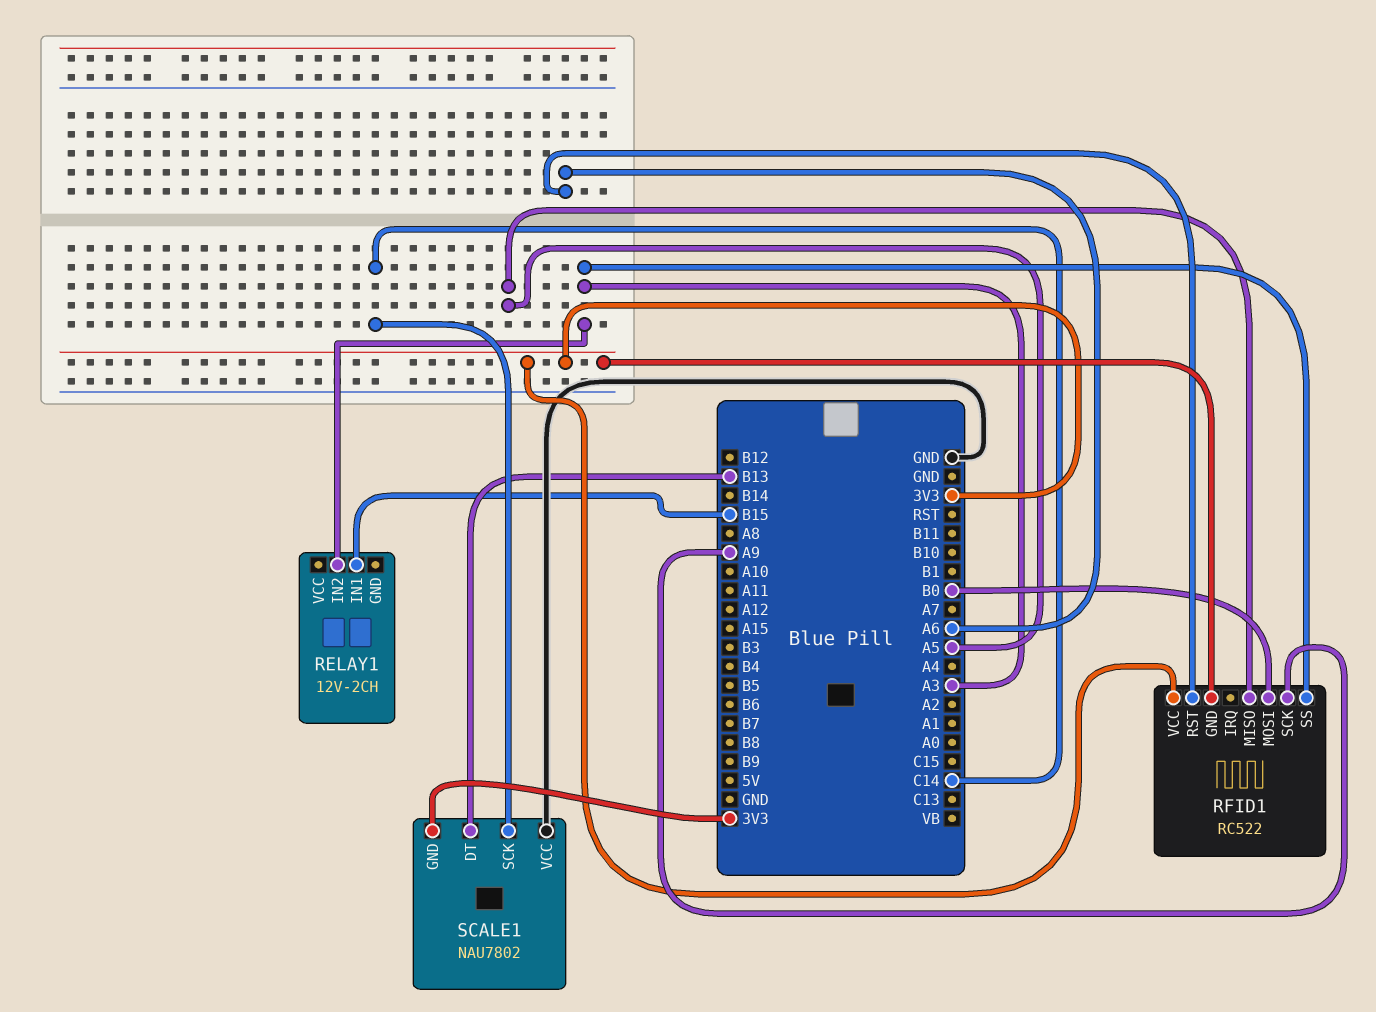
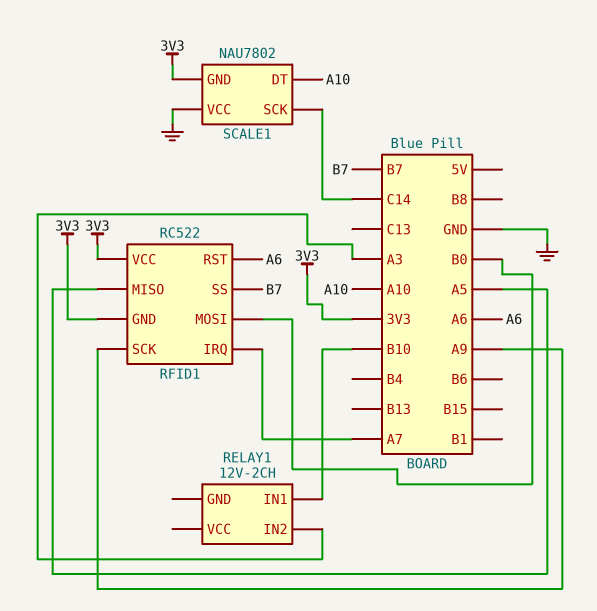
RELAY1 pin IN1: B15 -> B10
RFID1 pin IRQ: none -> A7
RFID1 pin SS: A3 -> B7
SCALE1 pin DT: B13 -> A10

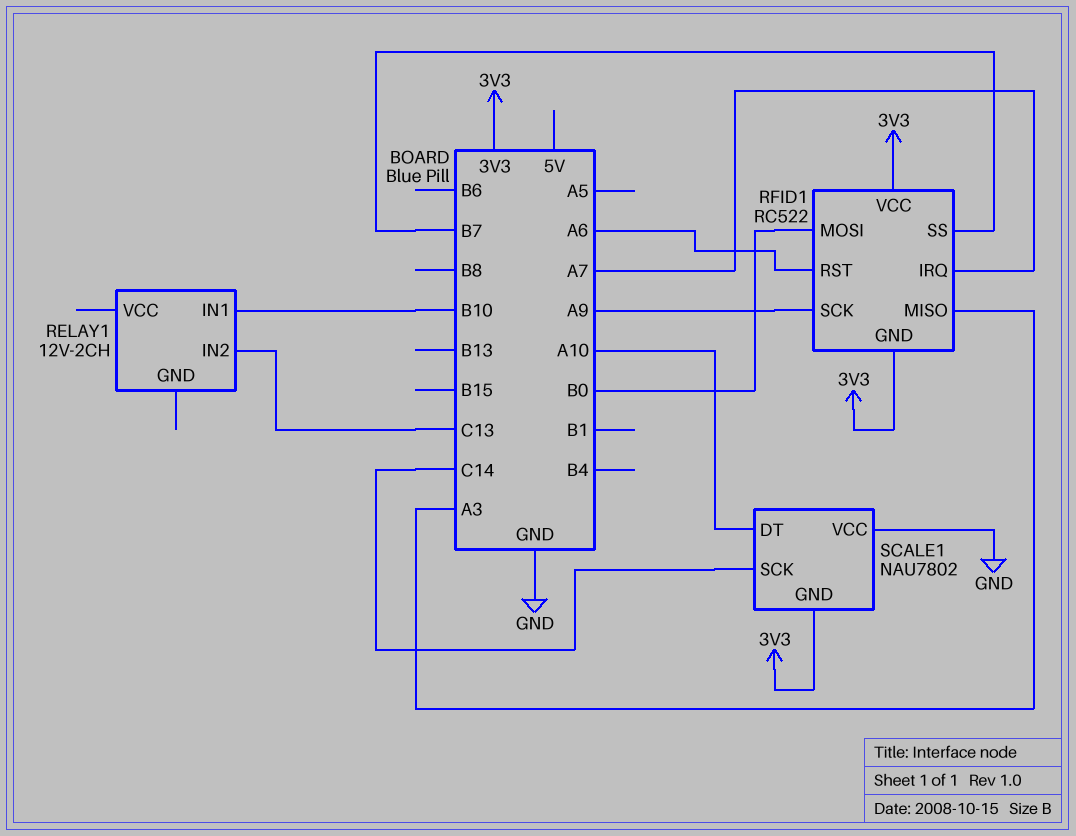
RELAY1 pin IN2: A3 -> C13
RFID1 pin MISO: A5 -> A3

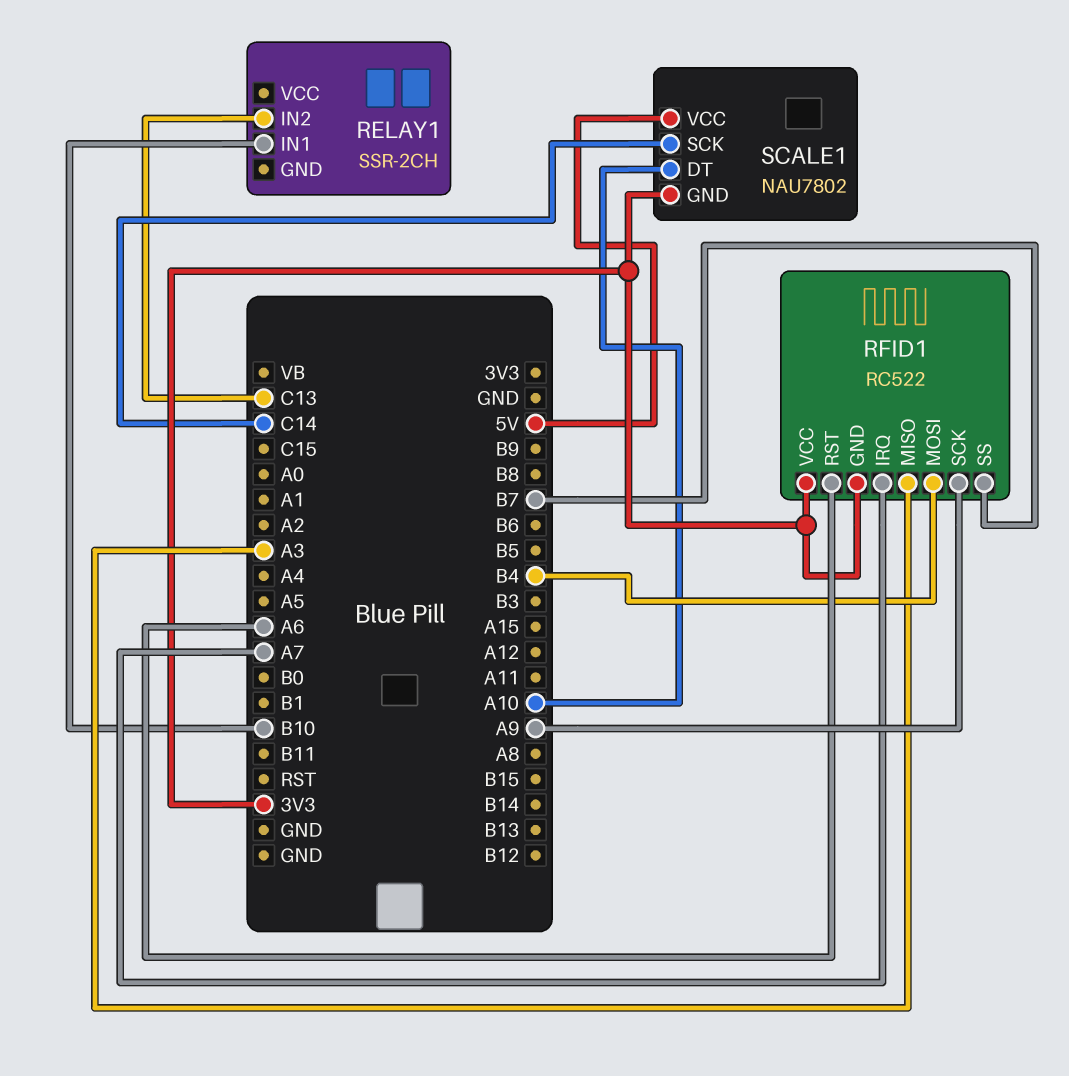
RELAY1: 12V-2CH -> SSR-2CH
RFID1 pin MOSI: B0 -> B4
SCALE1 pin VCC: GND -> 5V

